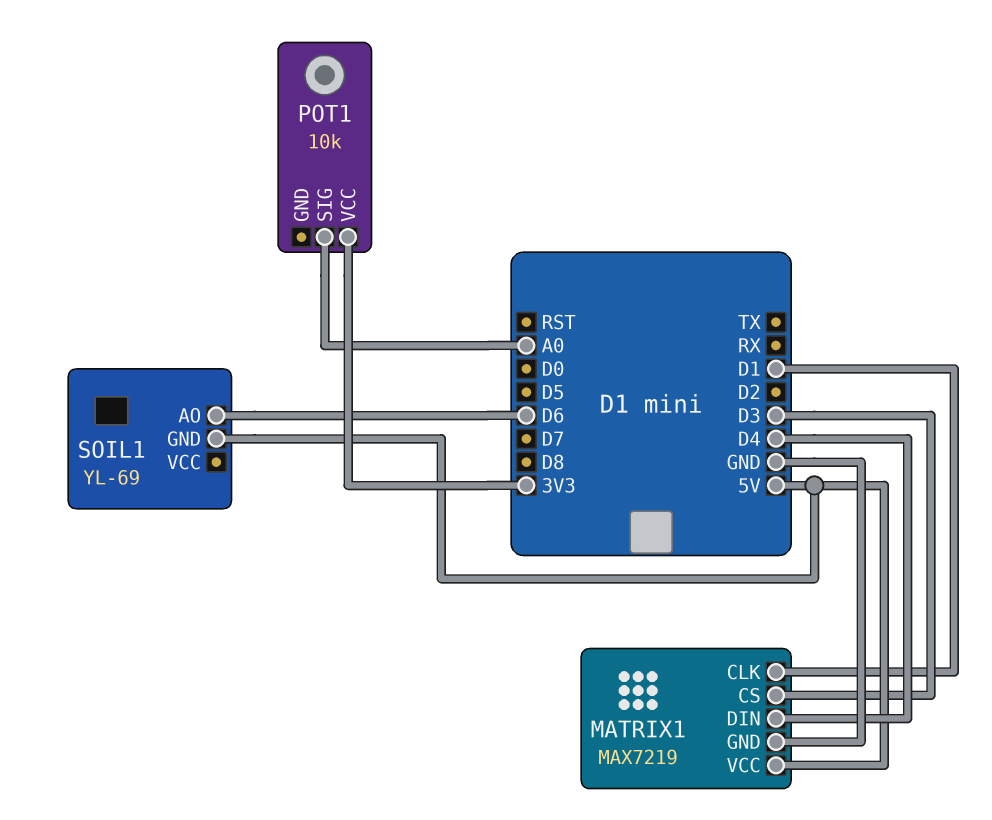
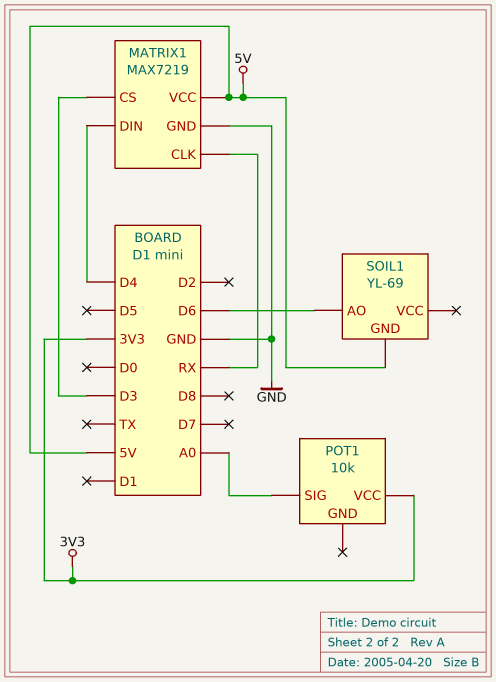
MATRIX1 pin CLK: D1 -> RX

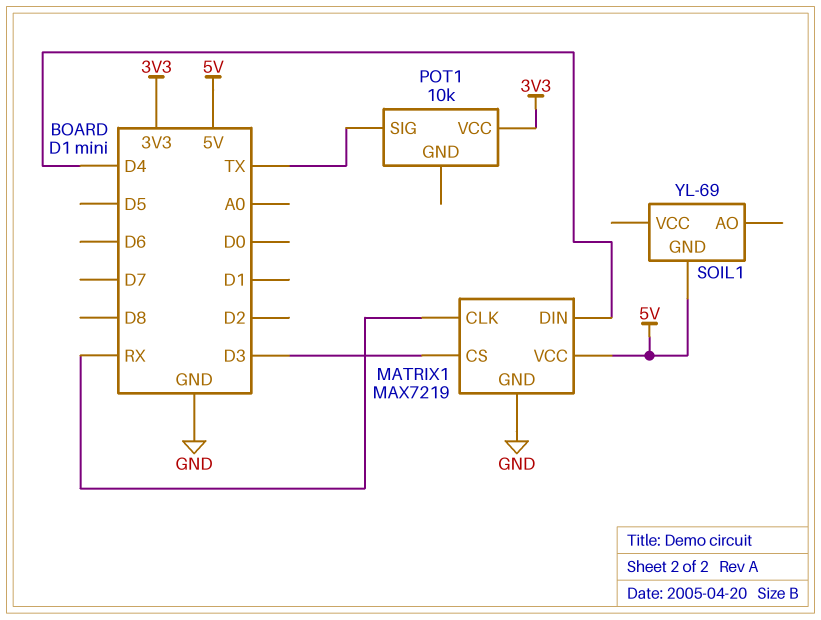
POT1 pin SIG: A0 -> TX
SOIL1 pin AO: D6 -> none

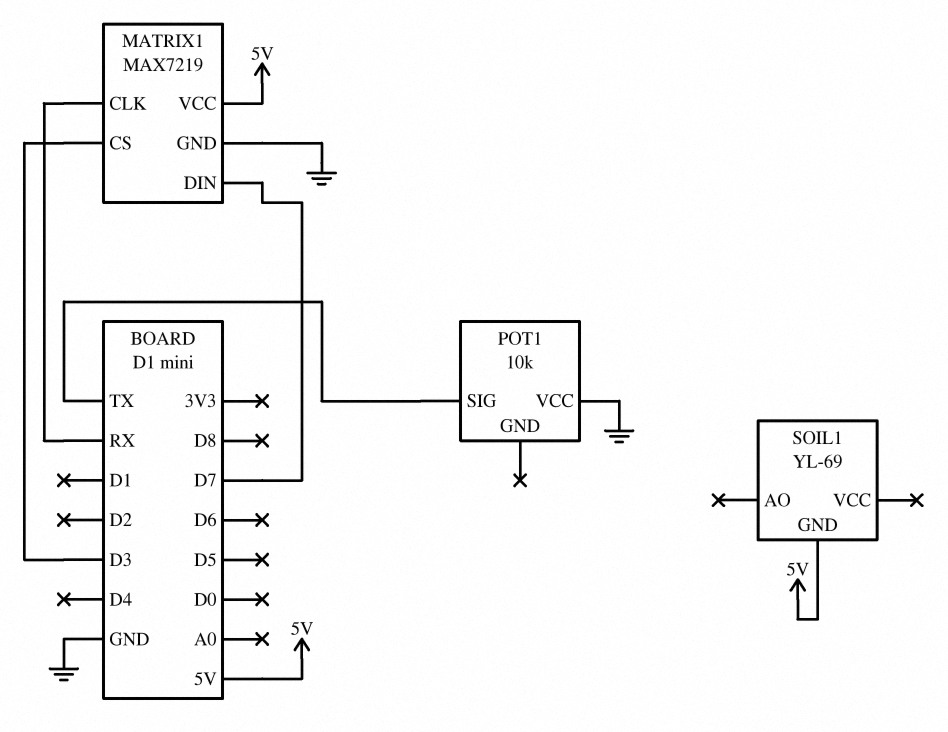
MATRIX1 pin DIN: D4 -> D7
POT1 pin VCC: 3V3 -> GND

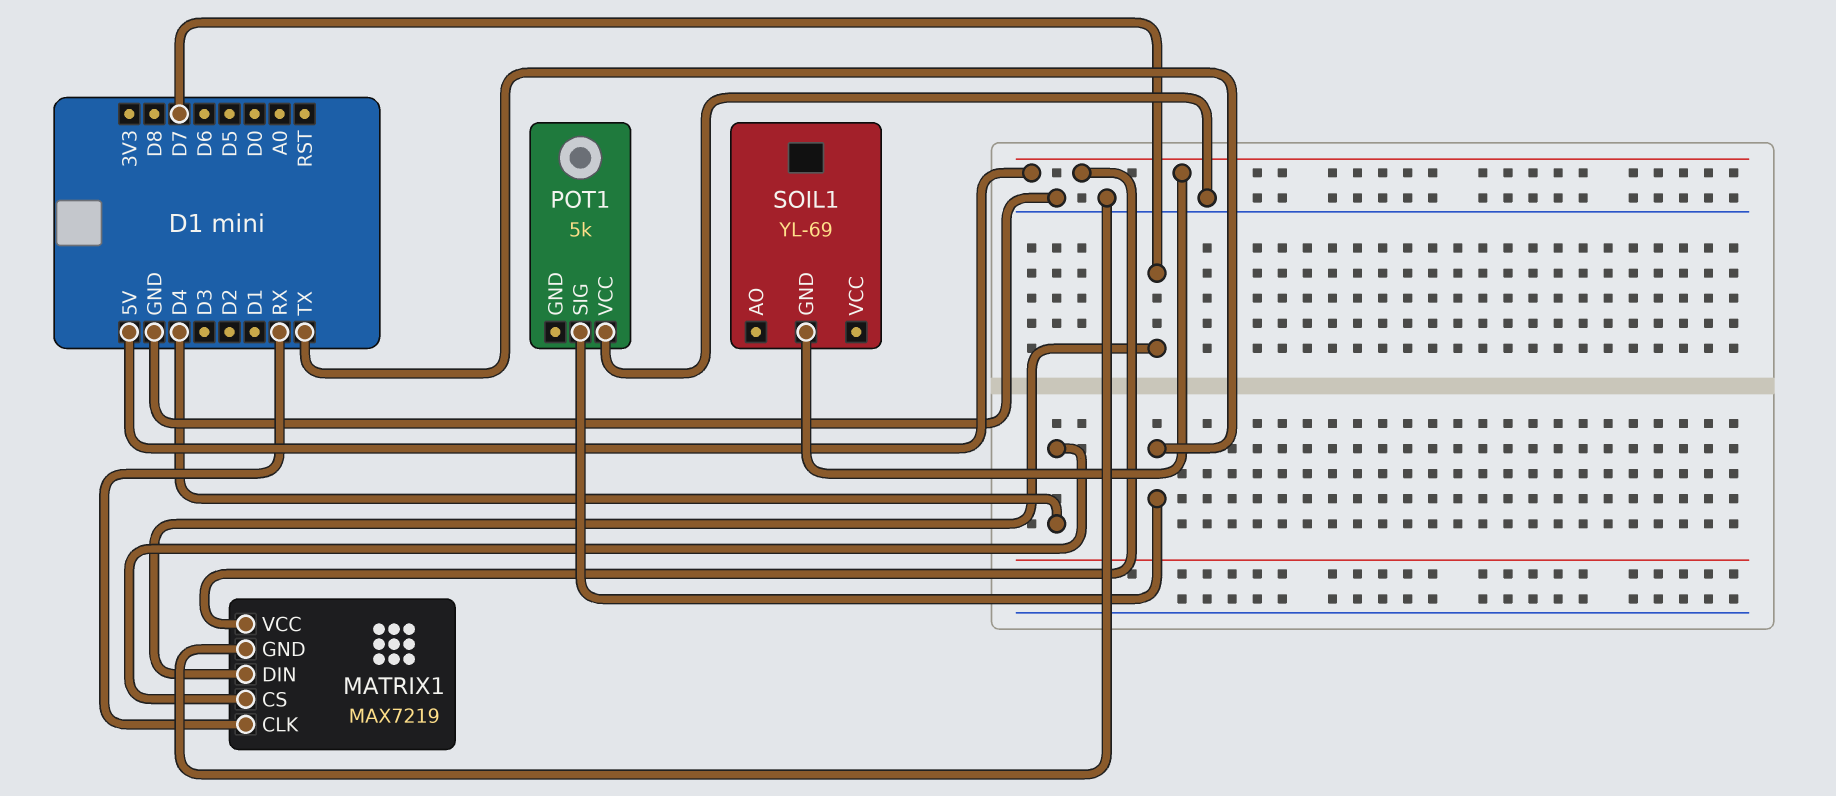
MATRIX1 pin CS: D3 -> D4
POT1: 10k -> 5k

